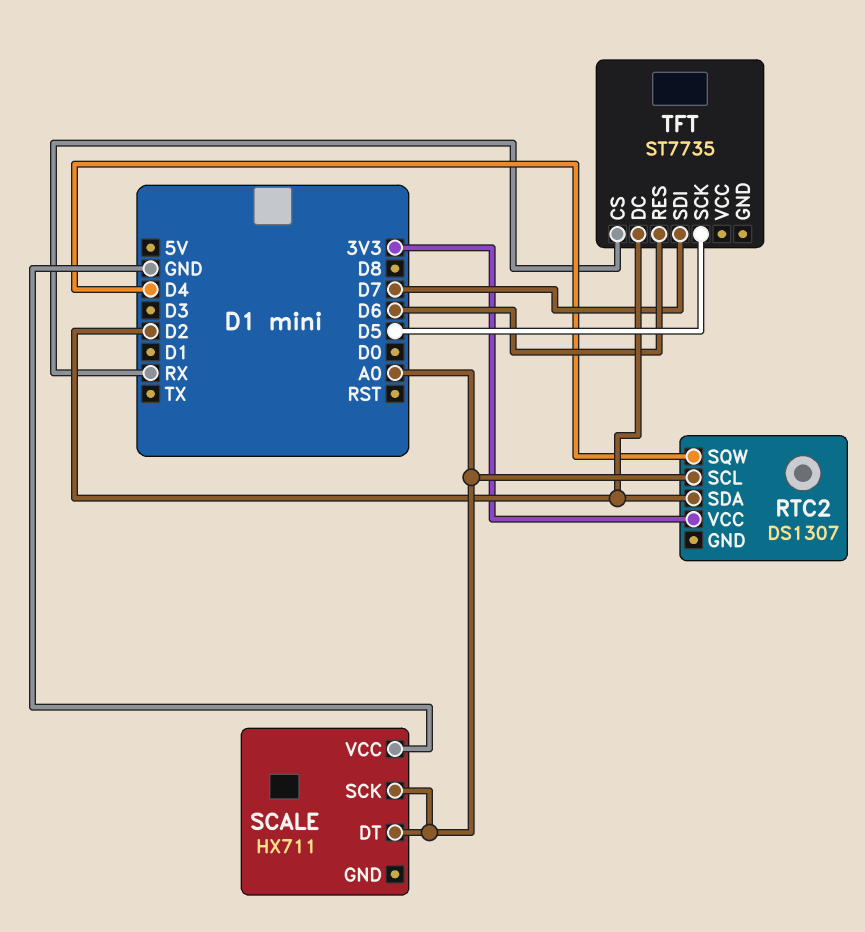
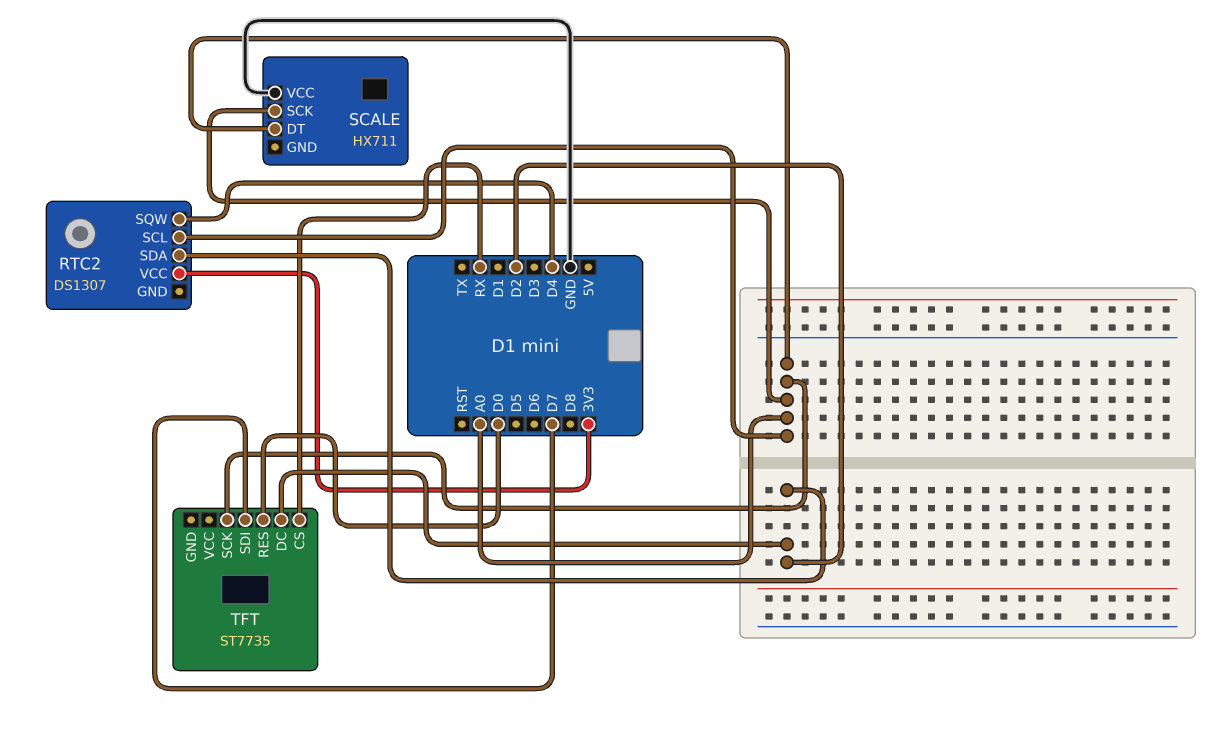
TFT pin RES: D6 -> D0
TFT pin SCK: D5 -> A0

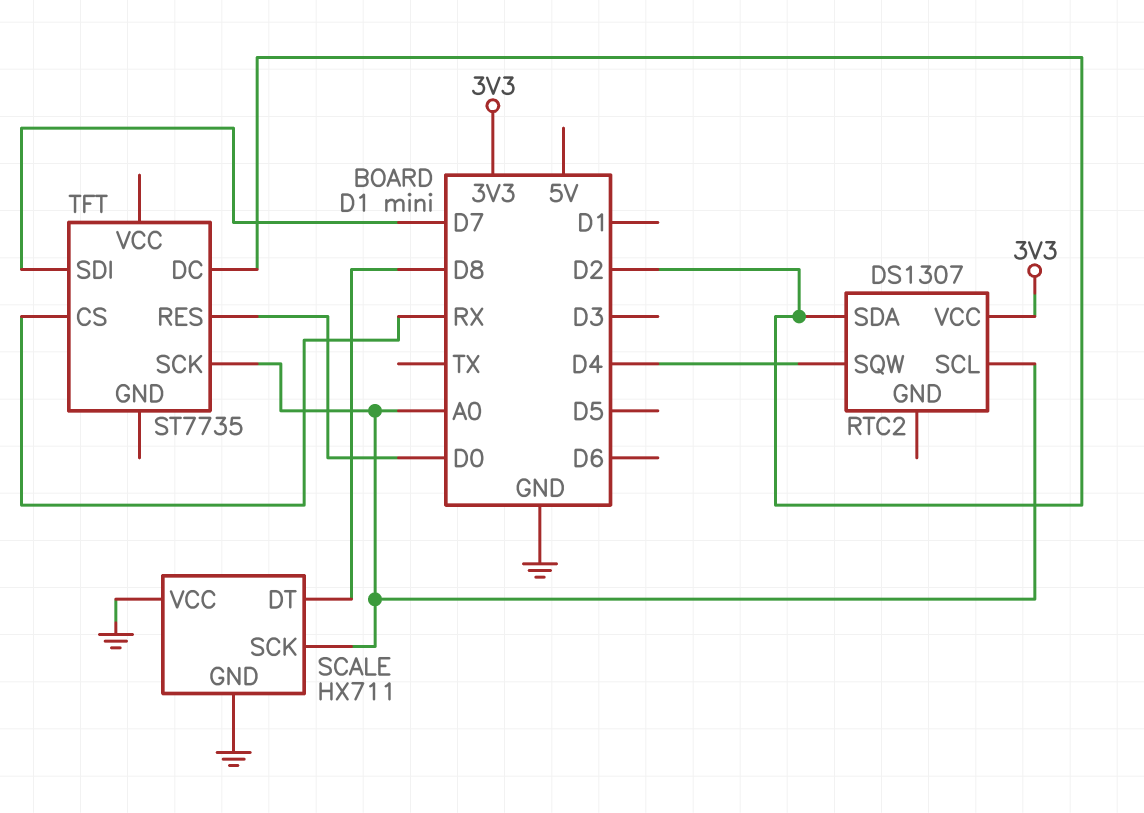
SCALE pin DT: A0 -> D8
SCALE pin GND: none -> GND

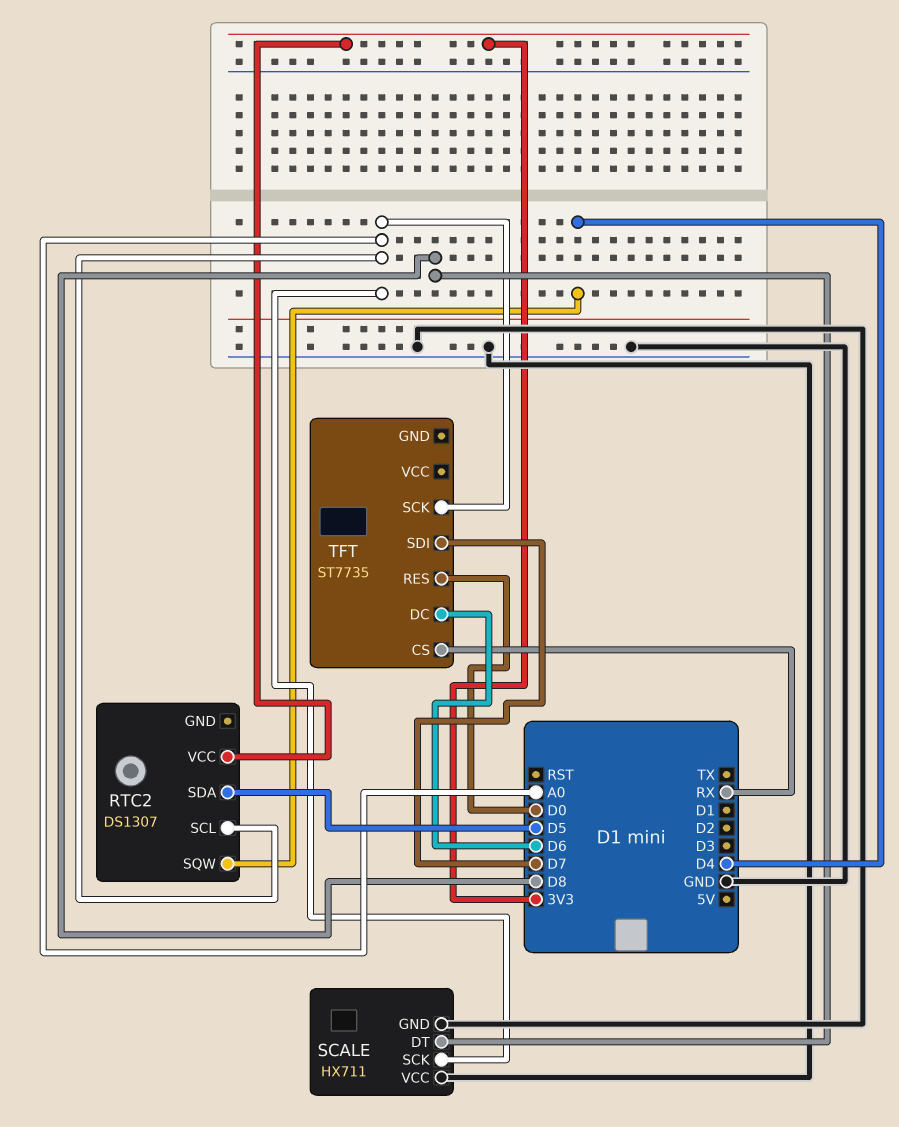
RTC2 pin SDA: D2 -> D5
TFT pin DC: D2 -> D6

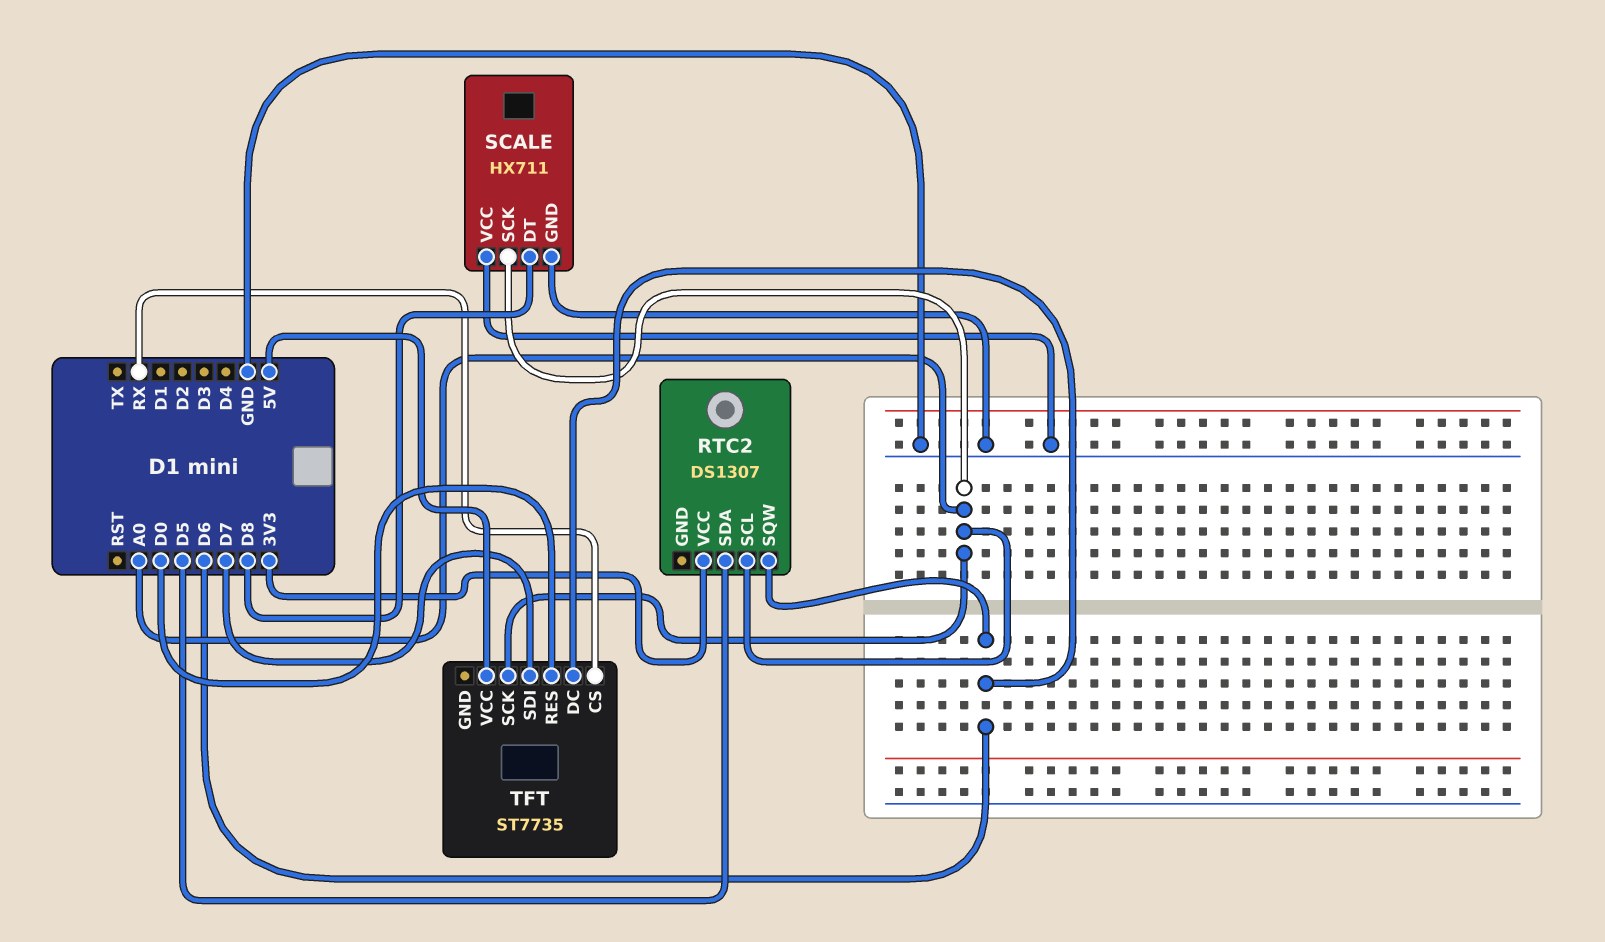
RTC2 pin SQW: D4 -> D6
TFT pin VCC: none -> 5V

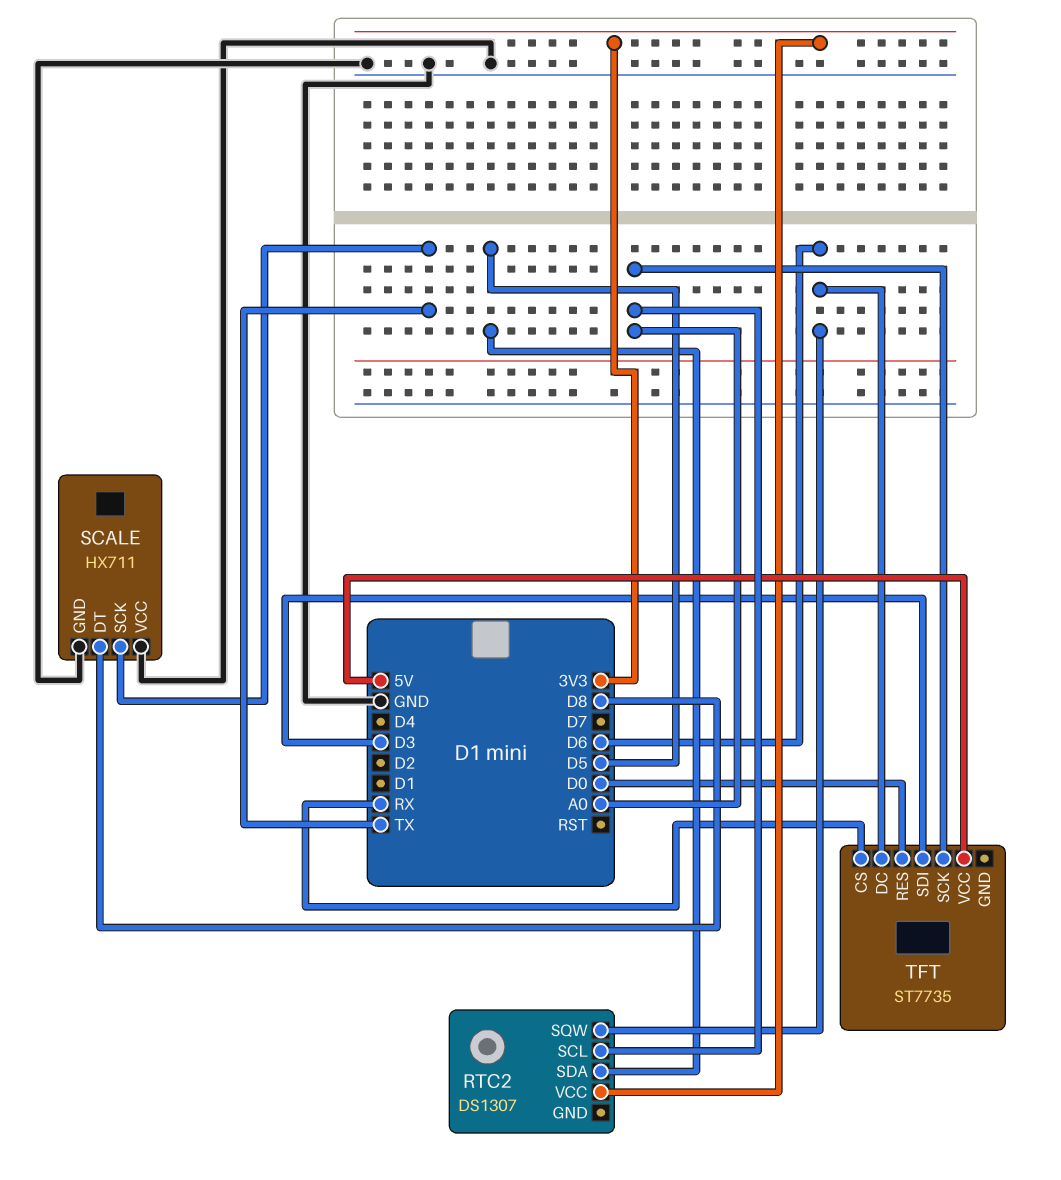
SCALE pin SCK: A0 -> TX
TFT pin SDI: D7 -> D3

